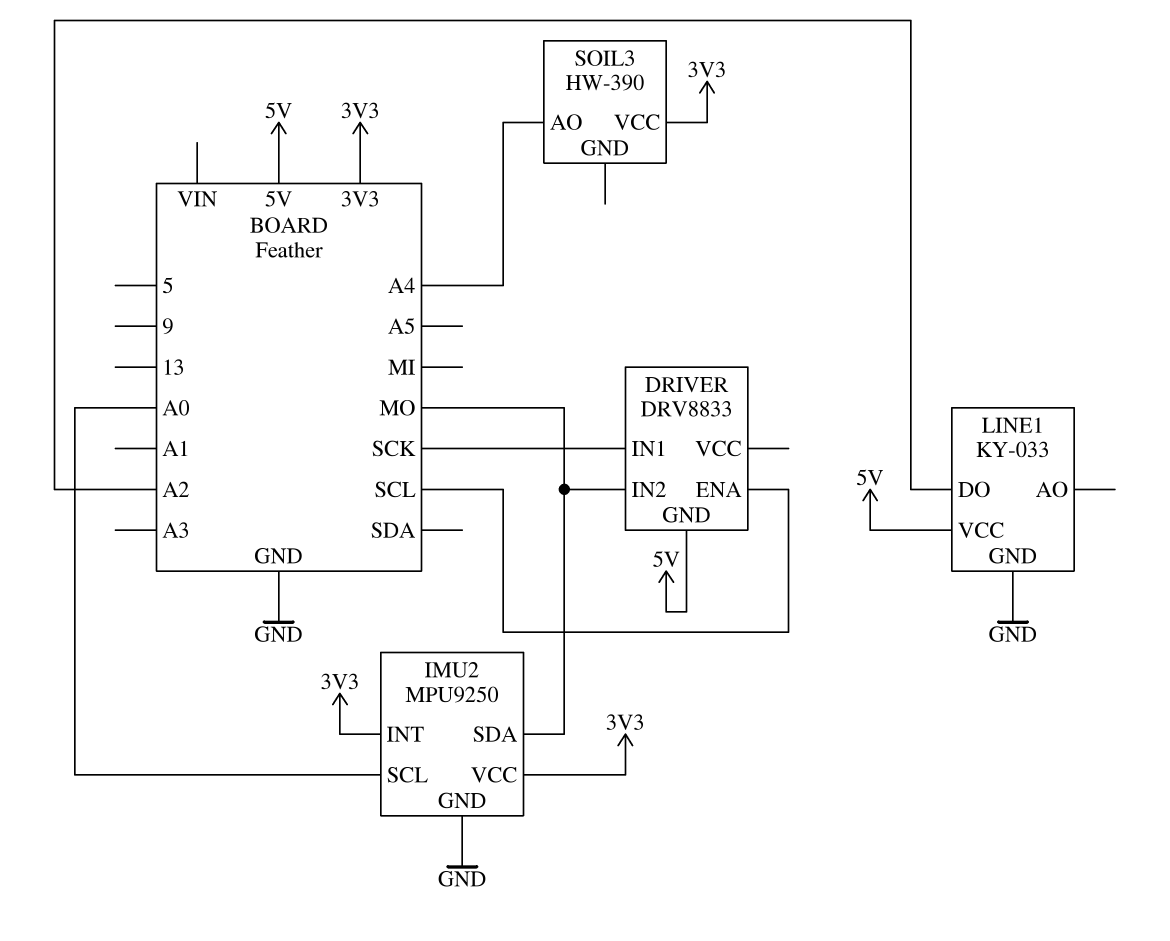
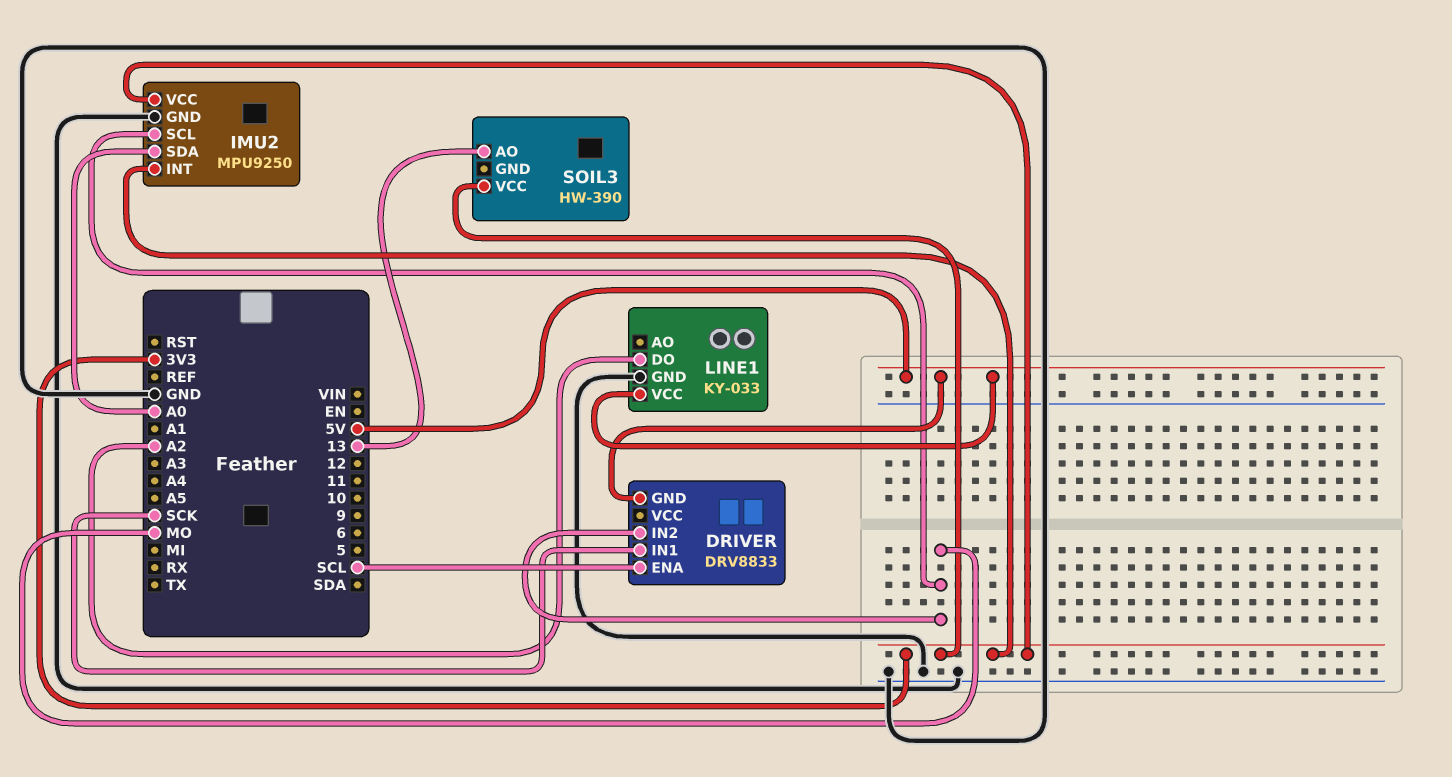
IMU2 pin SCL: A0 -> MO
IMU2 pin SDA: MO -> A0
SOIL3 pin AO: A4 -> 13

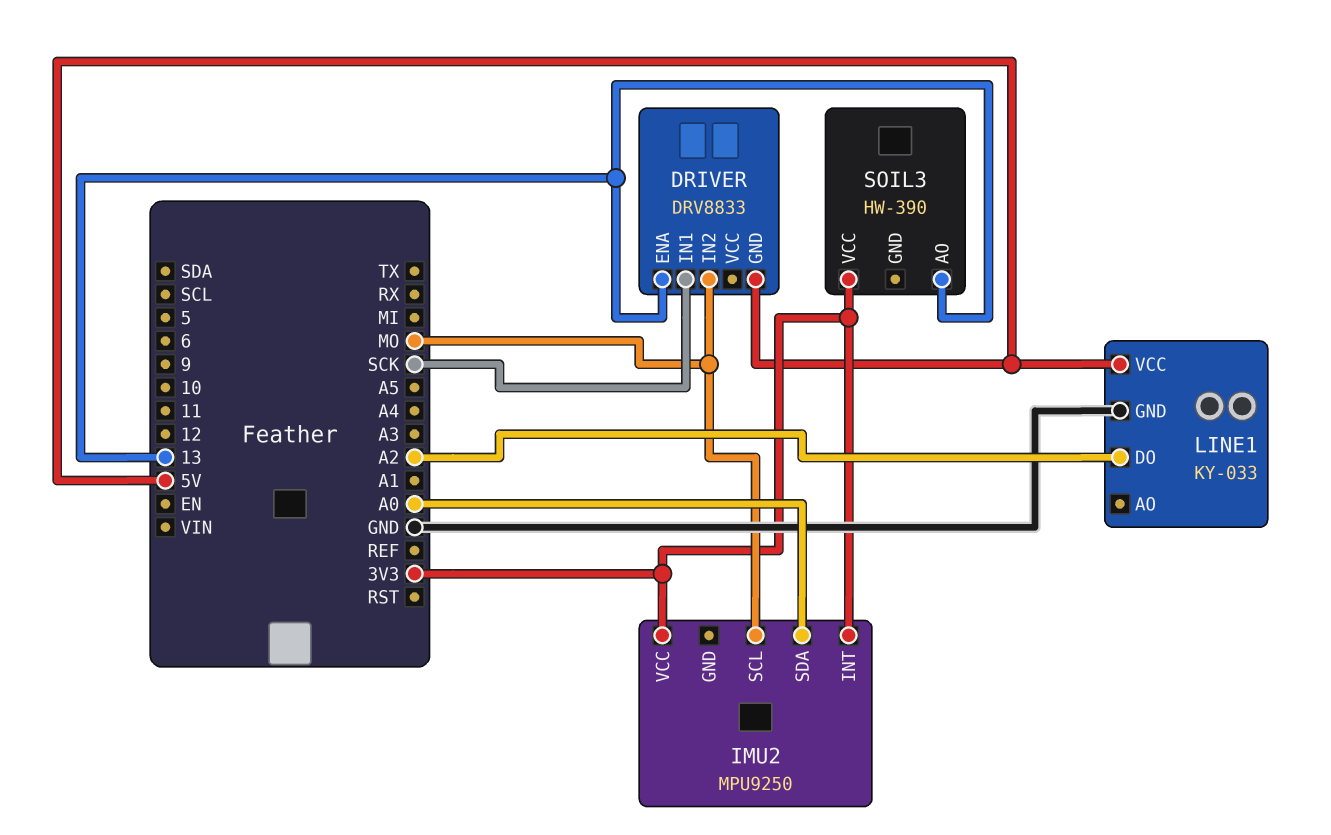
DRIVER pin ENA: SCL -> 13
IMU2 pin GND: GND -> none

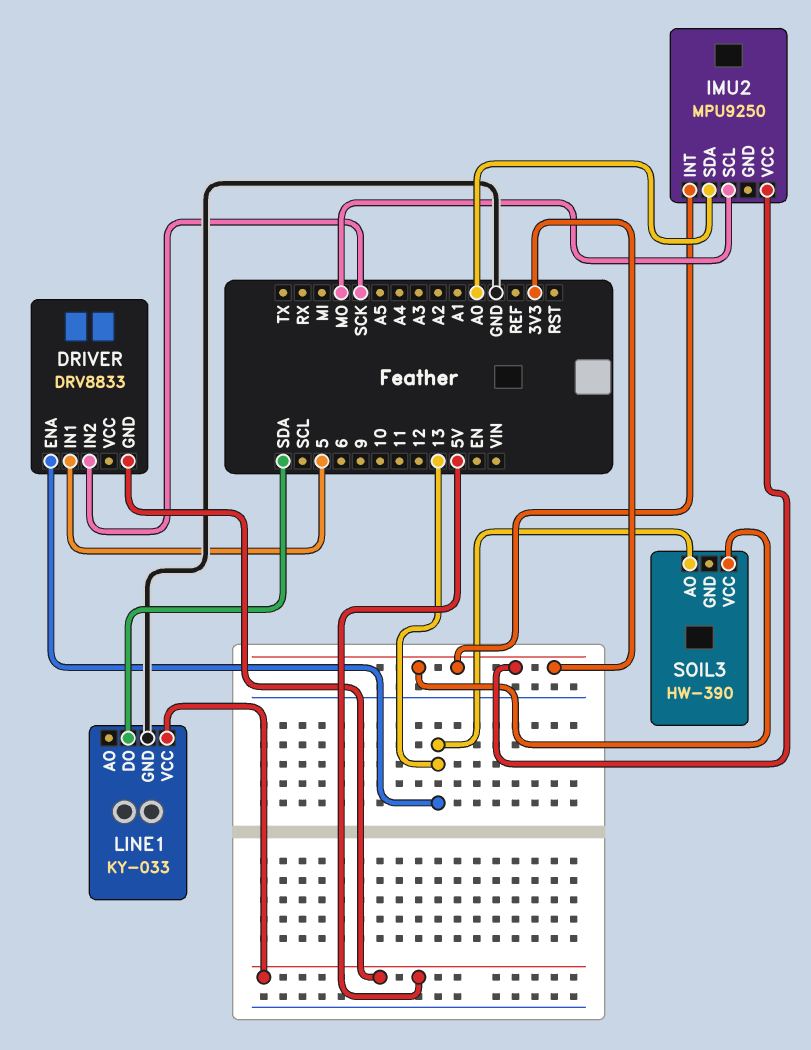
DRIVER pin IN1: SCK -> 5
DRIVER pin IN2: MO -> SCK
LINE1 pin DO: A2 -> SDA

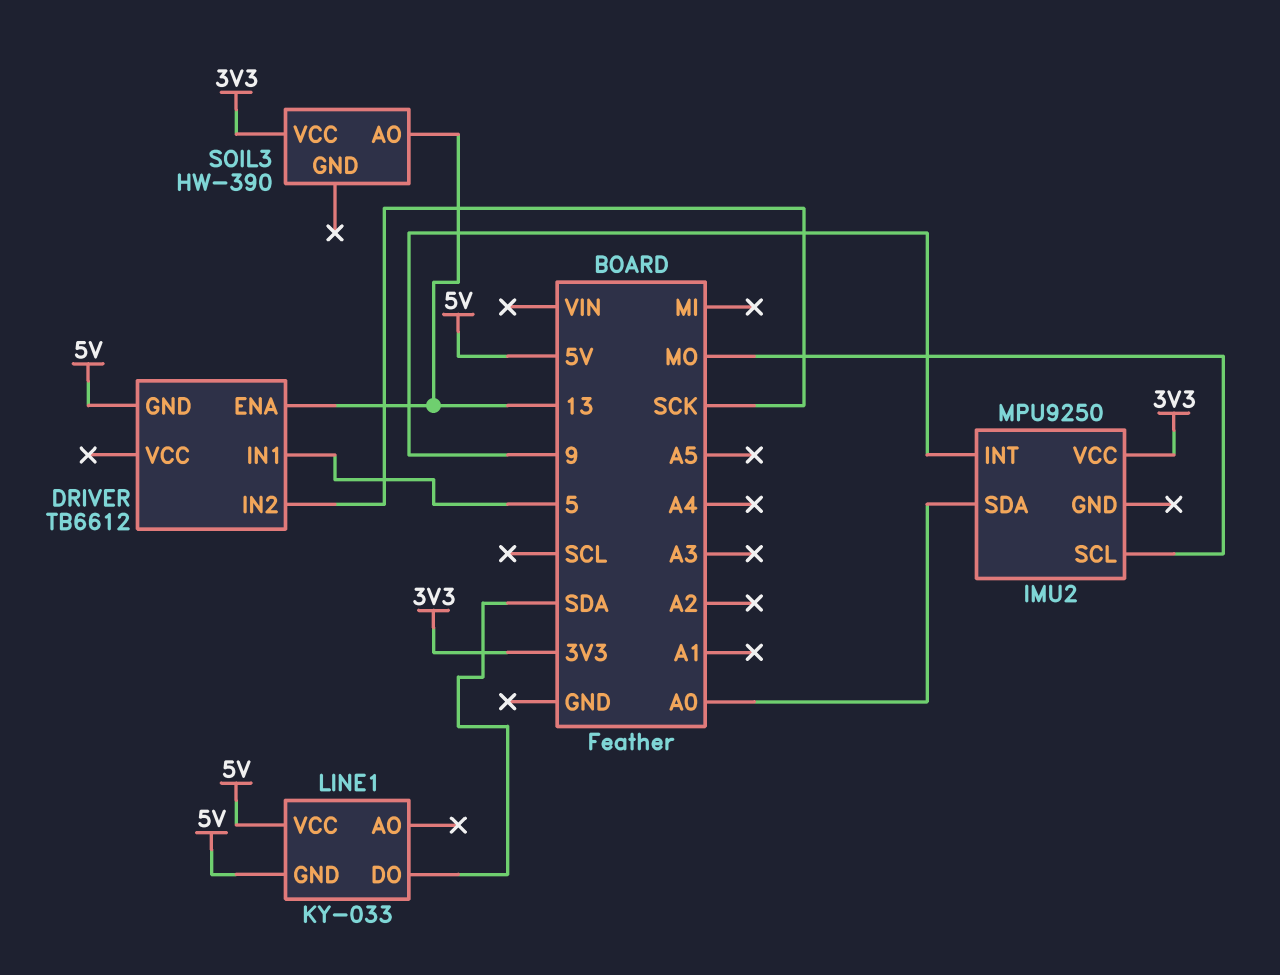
DRIVER: DRV8833 -> TB6612
IMU2 pin INT: 3V3 -> 9
LINE1 pin GND: GND -> 5V

